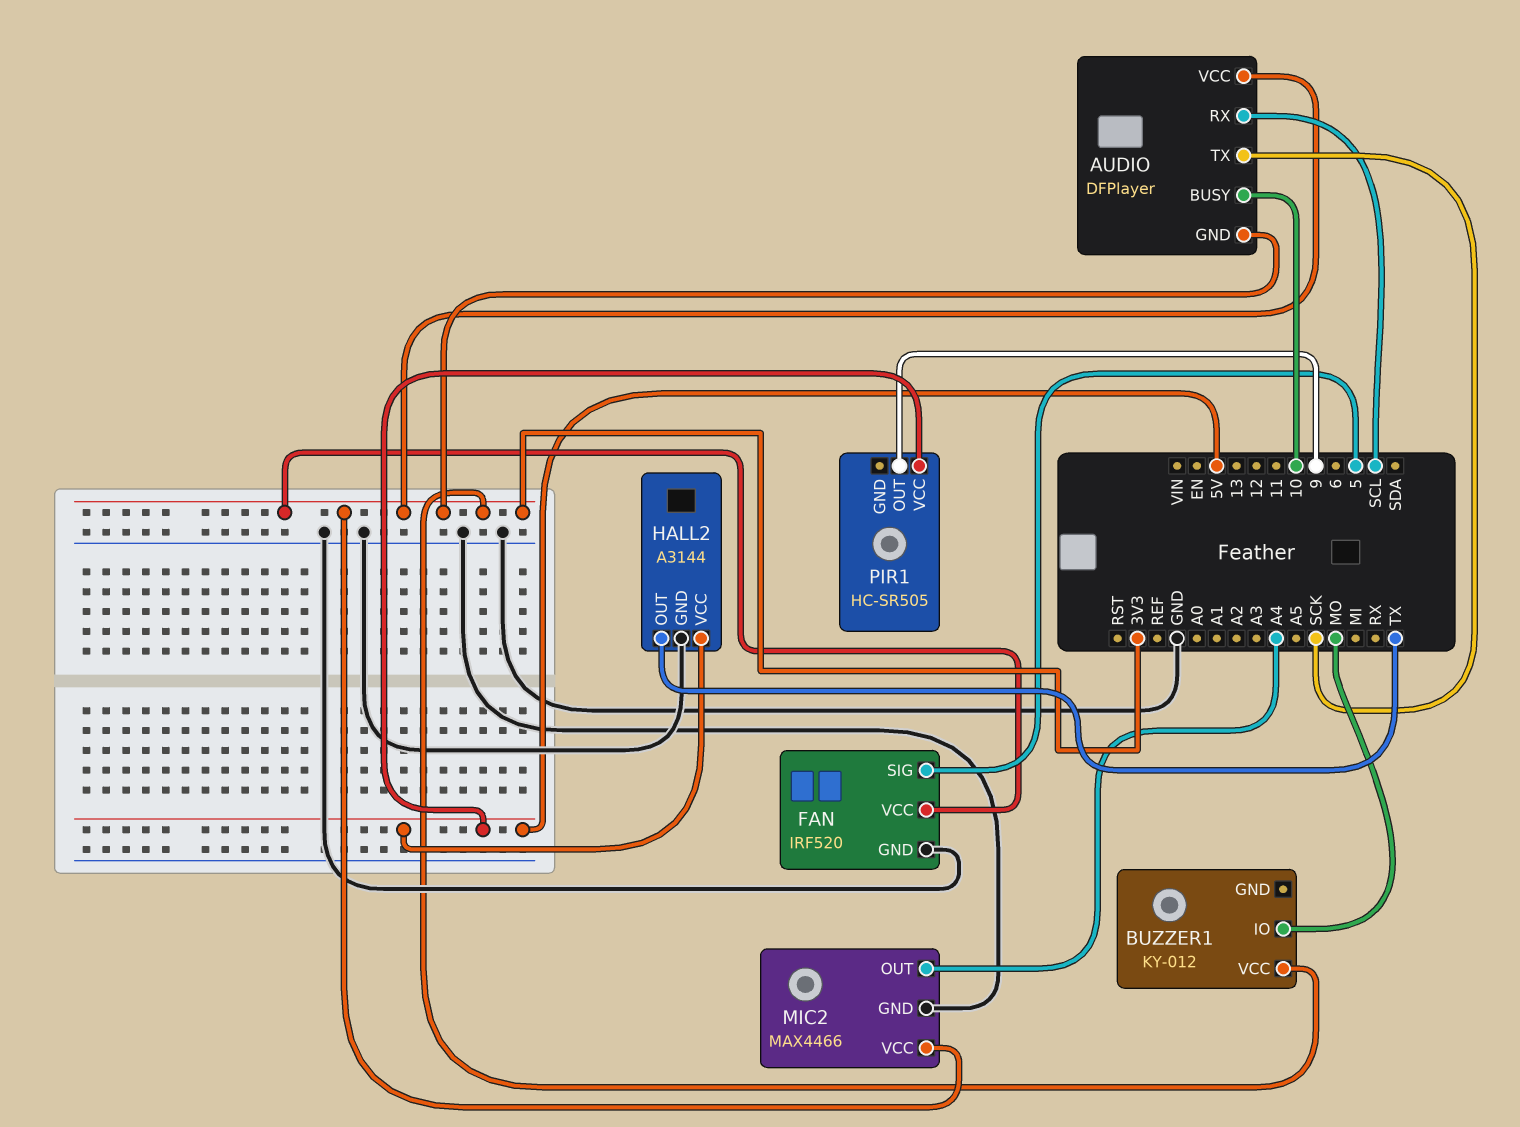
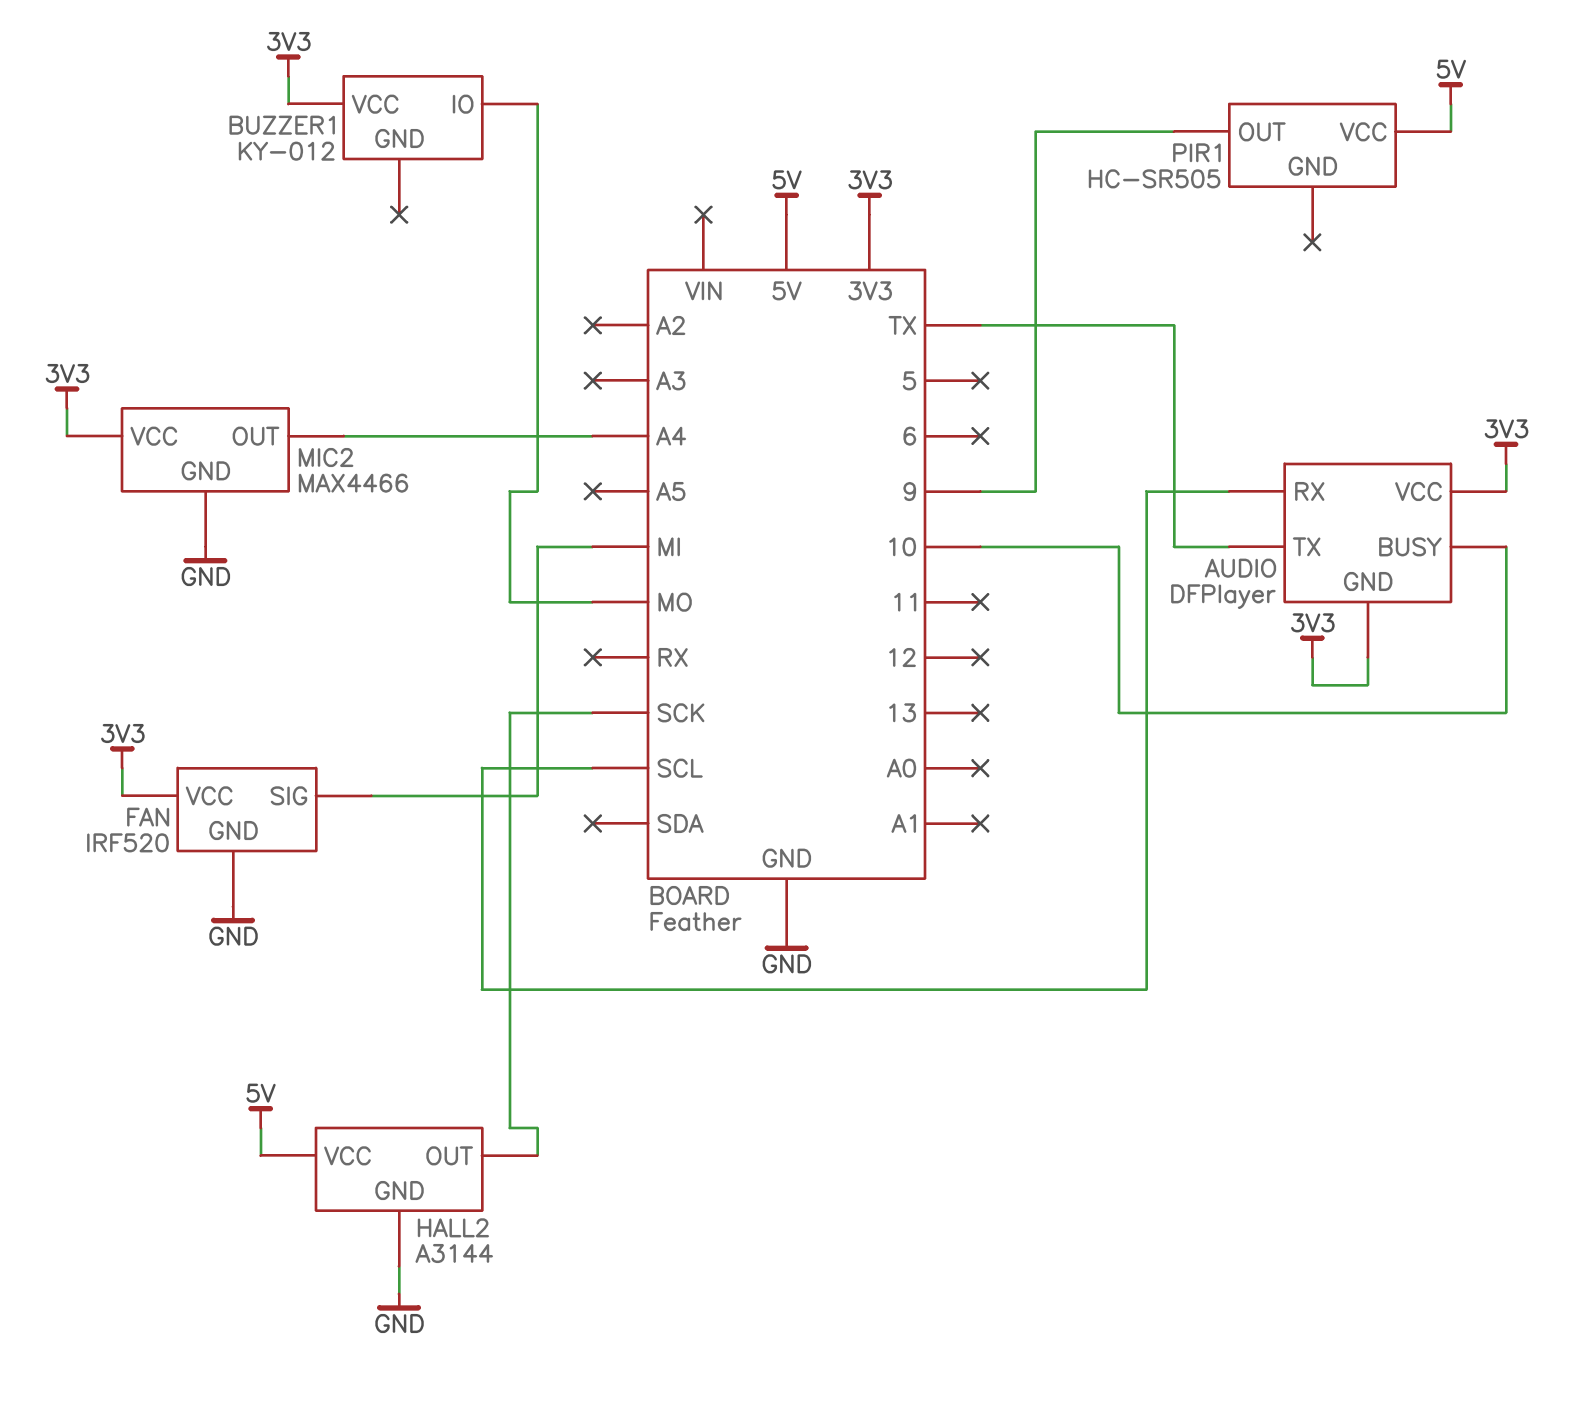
AUDIO pin TX: SCK -> TX
FAN pin SIG: 5 -> MI
HALL2 pin OUT: TX -> SCK

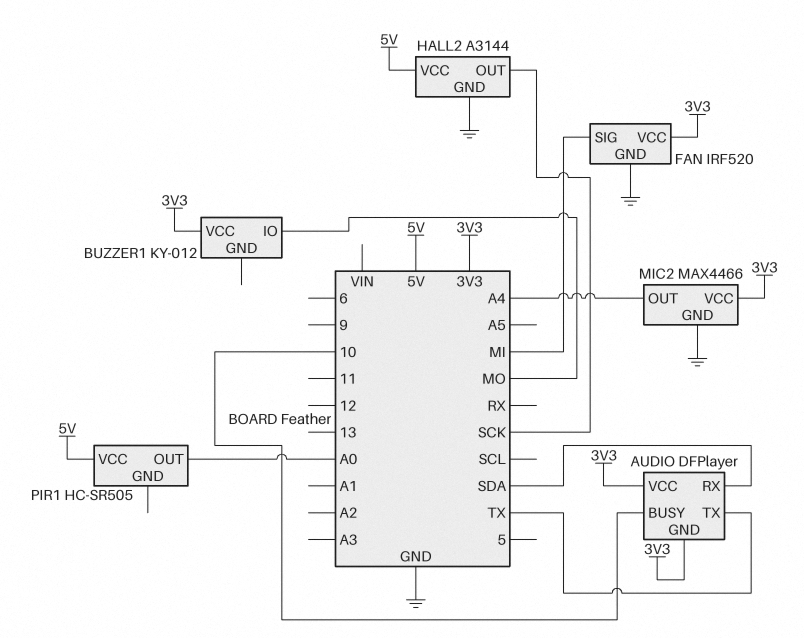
AUDIO pin RX: SCL -> SDA
PIR1 pin OUT: 9 -> A0

